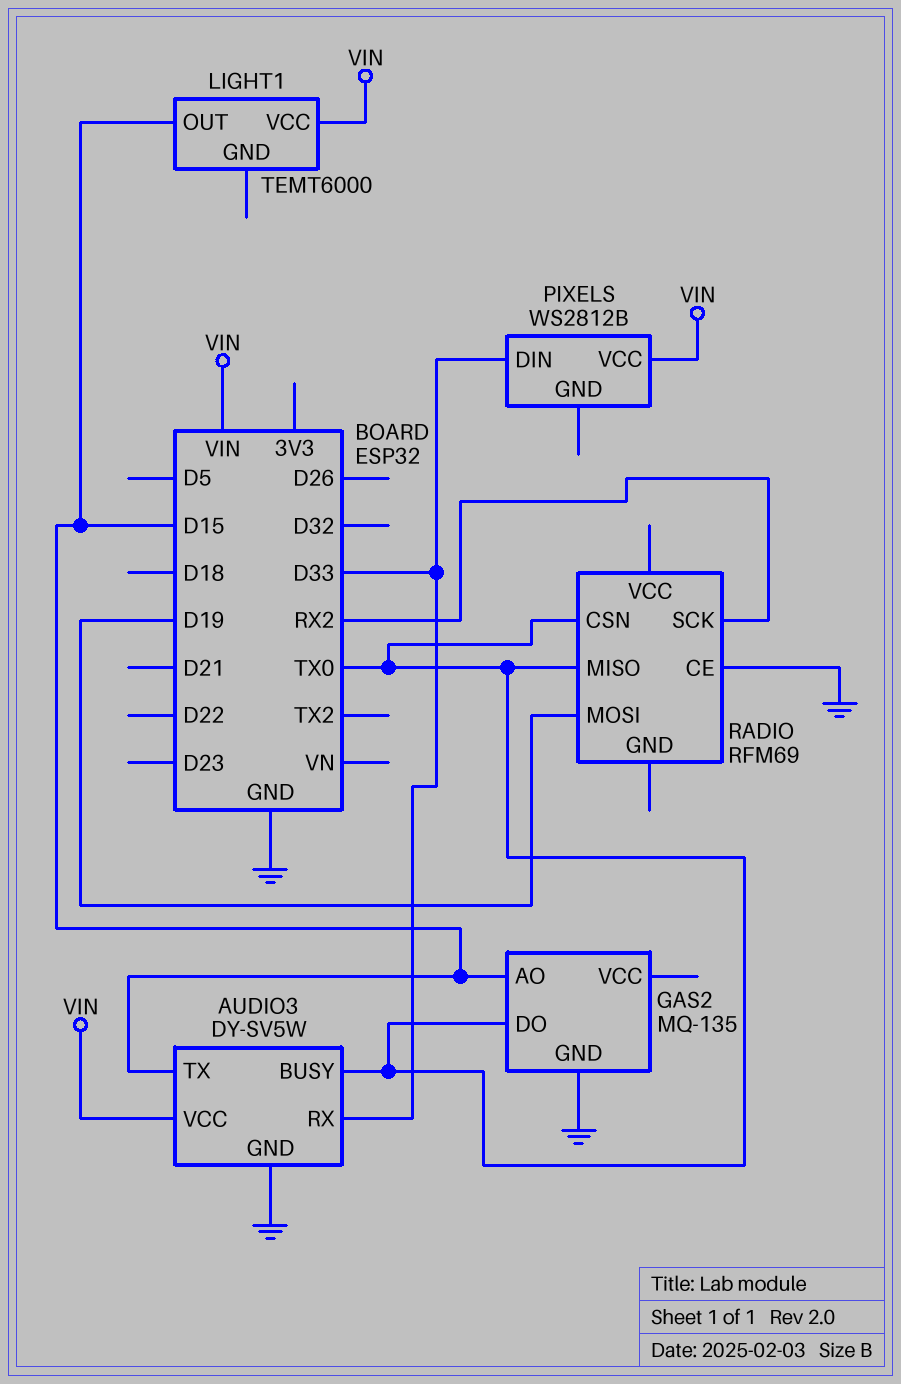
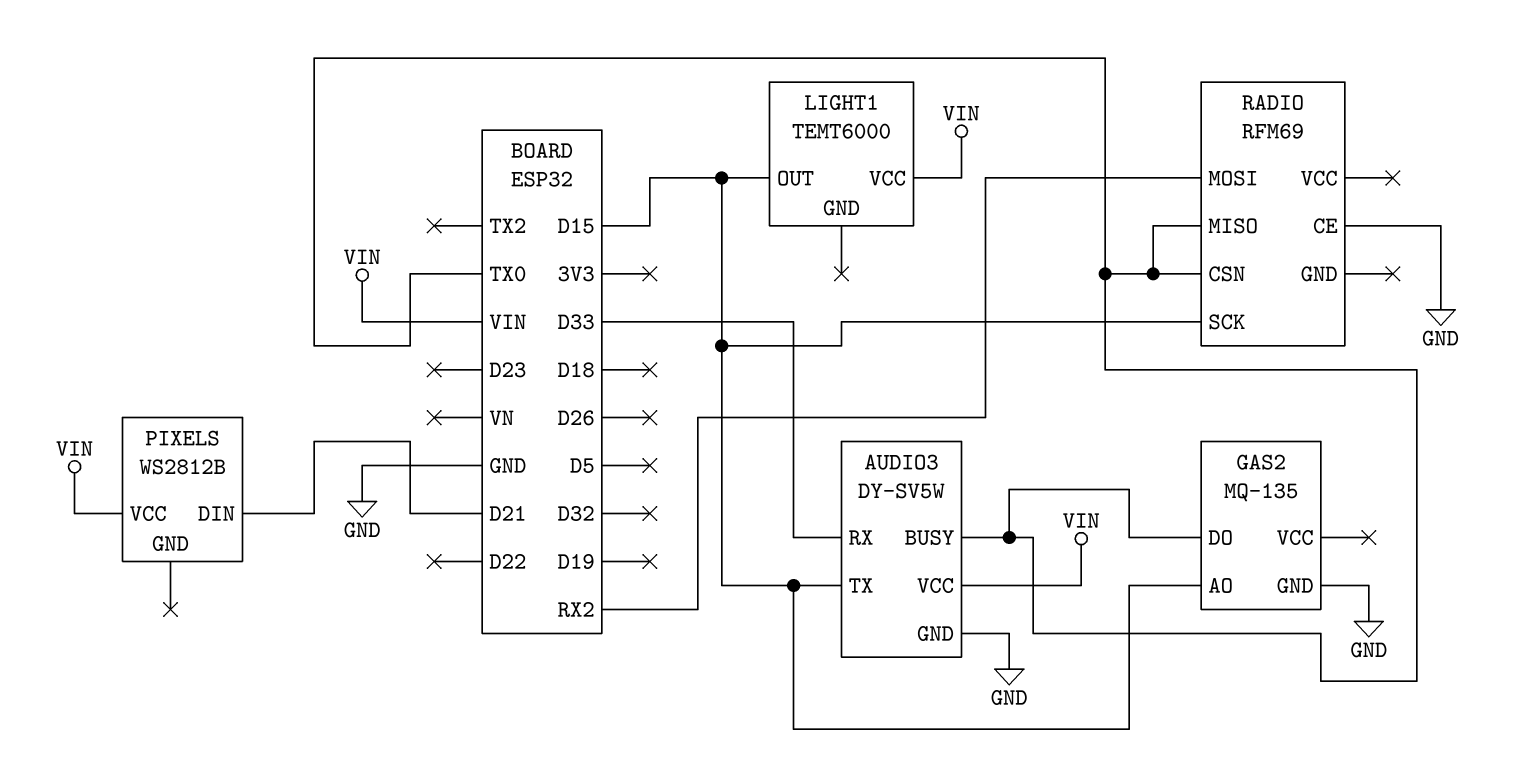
PIXELS pin DIN: D33 -> D21
RADIO pin MOSI: D19 -> RX2
RADIO pin SCK: RX2 -> D15

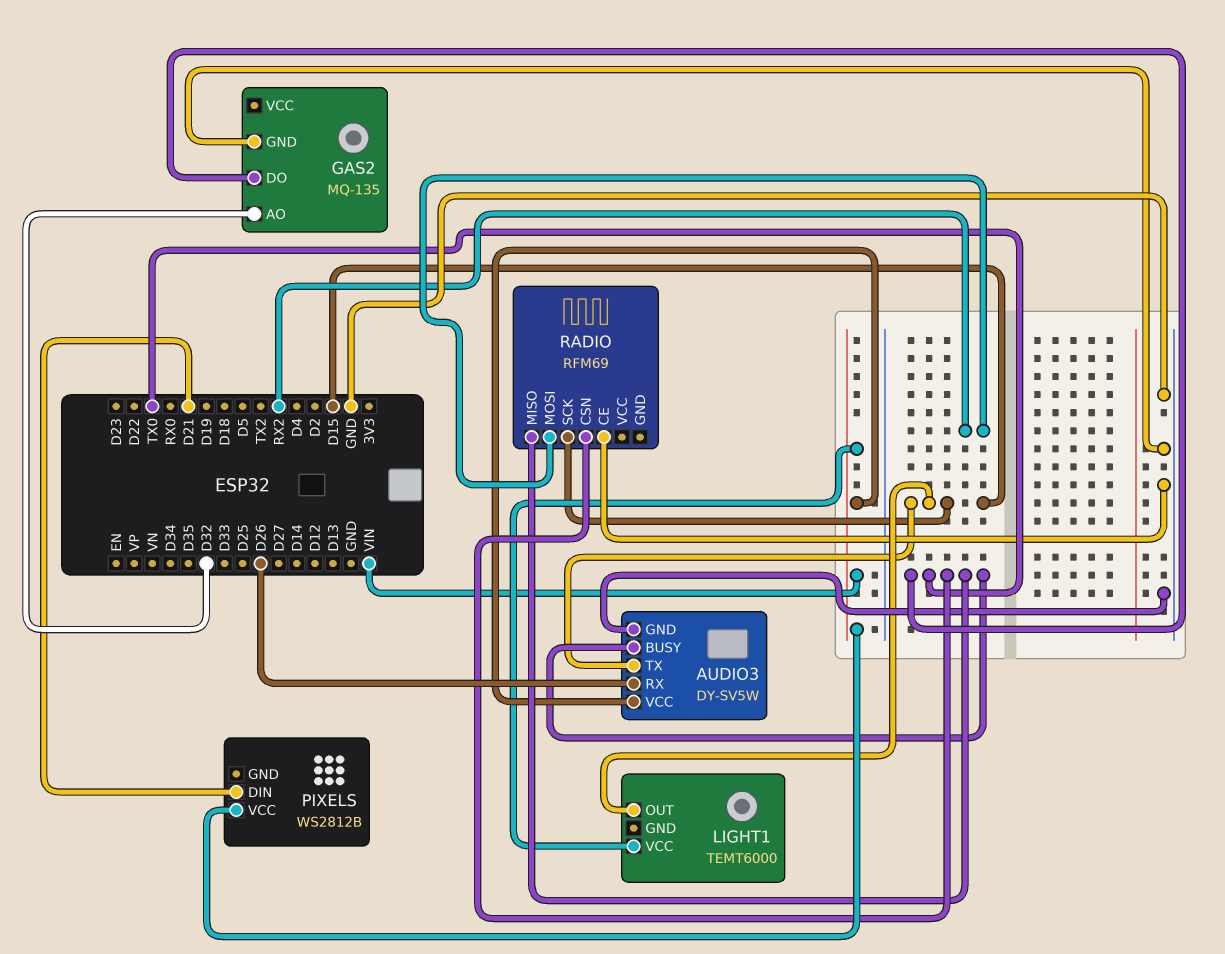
AUDIO3 pin RX: D33 -> D26
GAS2 pin AO: D15 -> D32

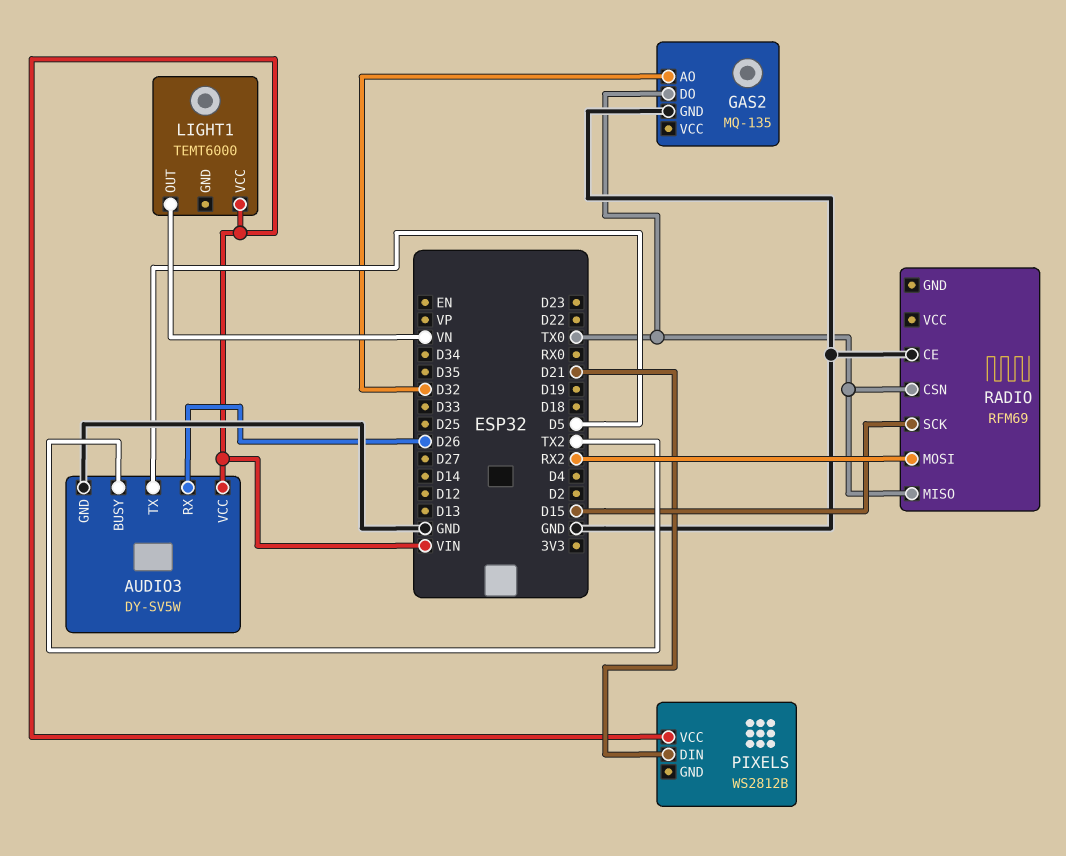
AUDIO3 pin BUSY: TX0 -> TX2
AUDIO3 pin TX: D15 -> D5
LIGHT1 pin OUT: D15 -> VN

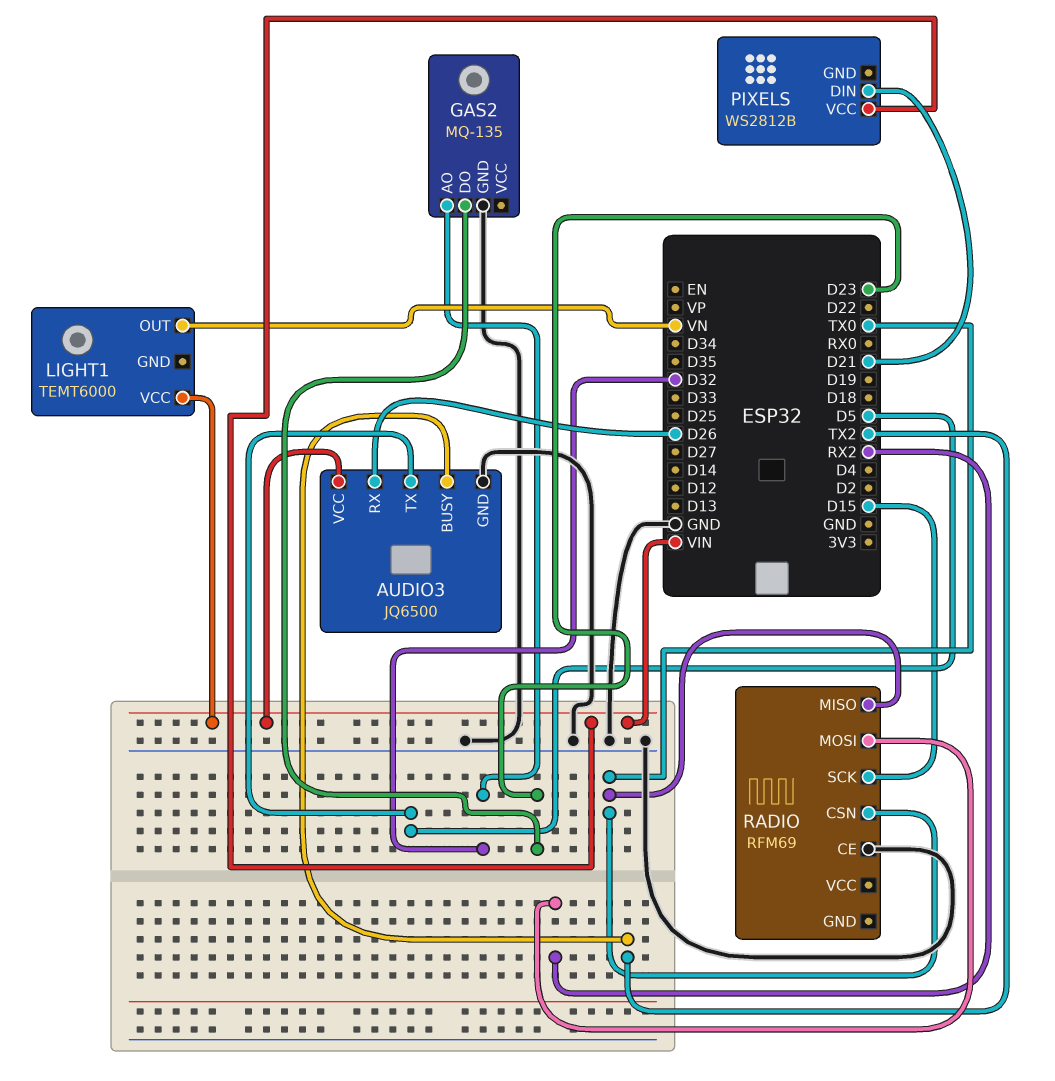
AUDIO3: DY-SV5W -> JQ6500
GAS2 pin DO: TX0 -> D23

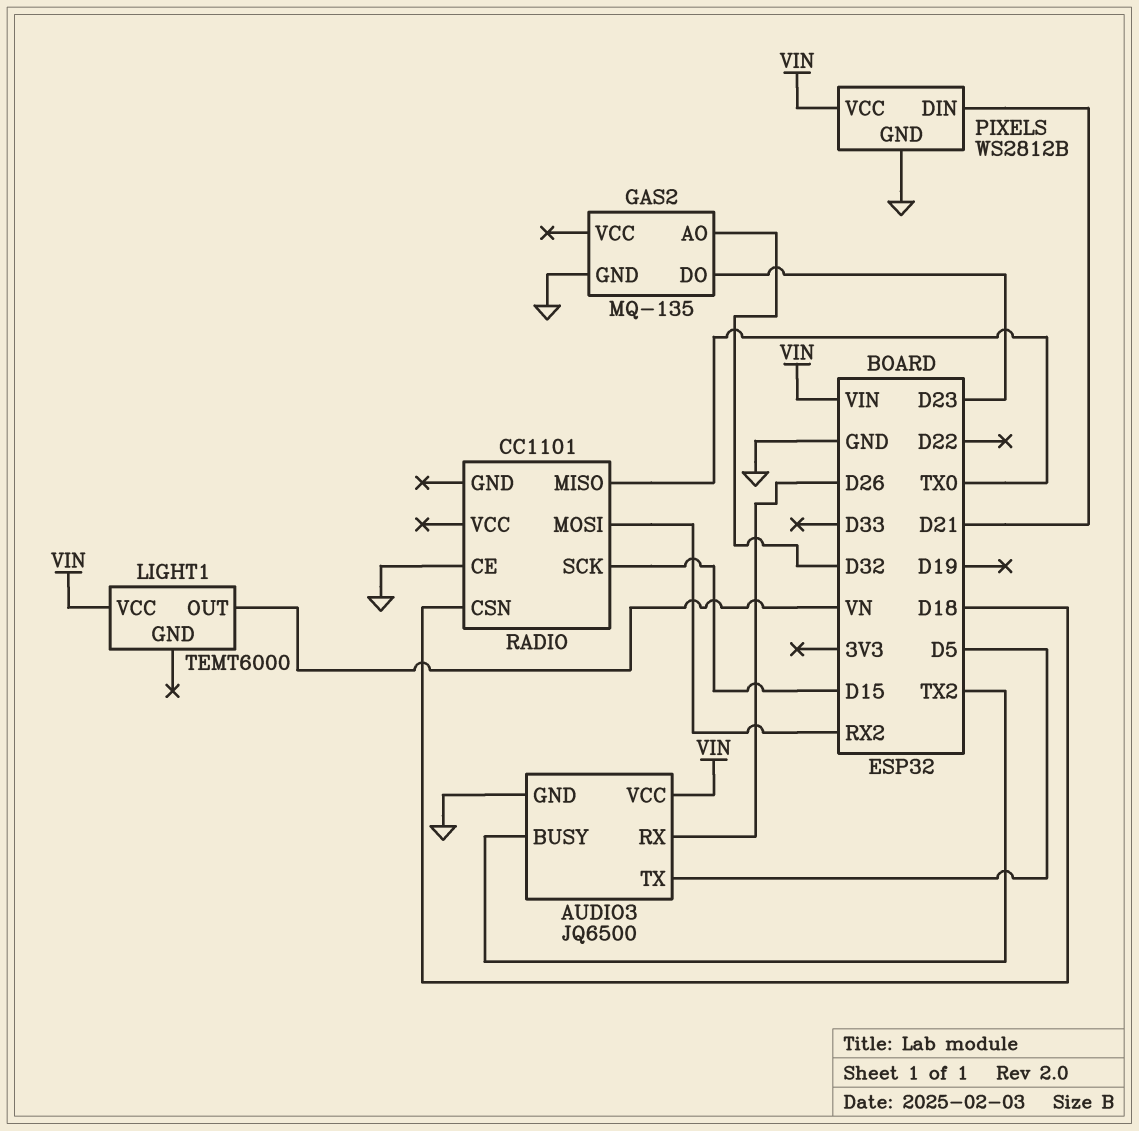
PIXELS pin GND: none -> GND
RADIO: RFM69 -> CC1101
RADIO pin CSN: TX0 -> D18

